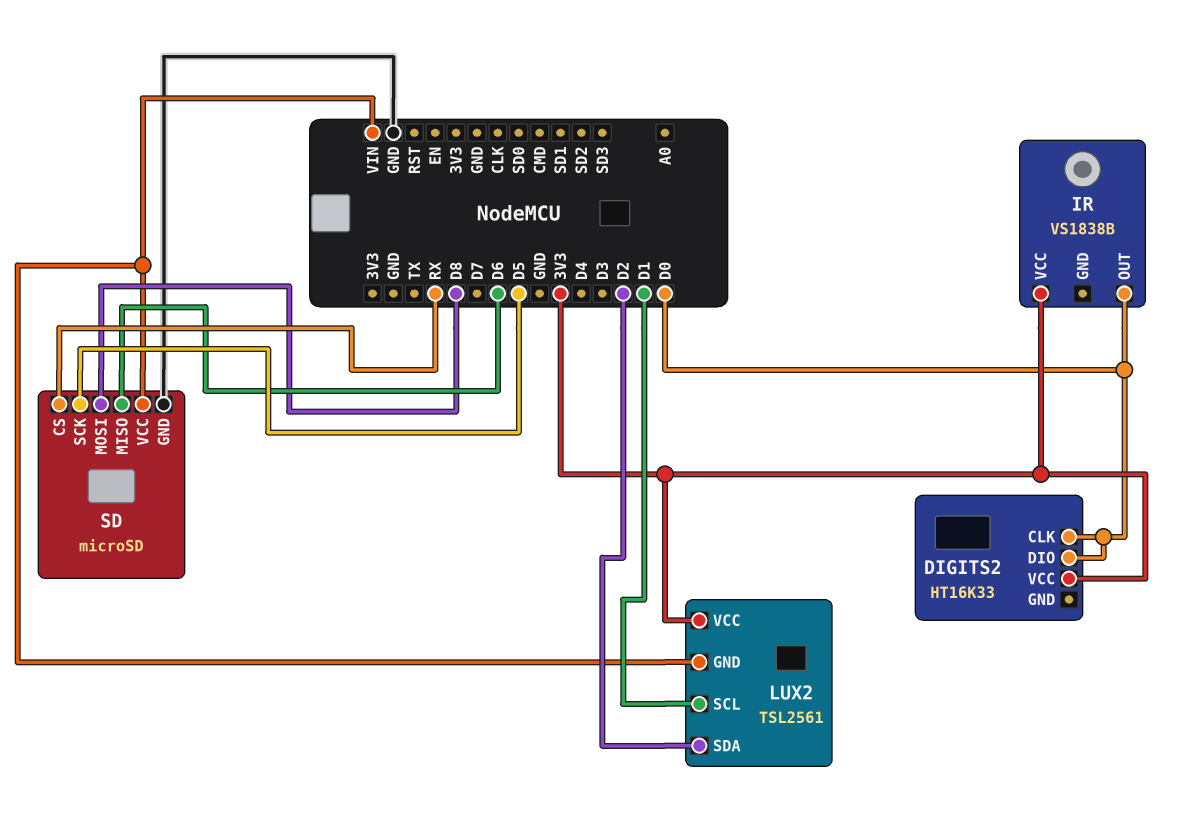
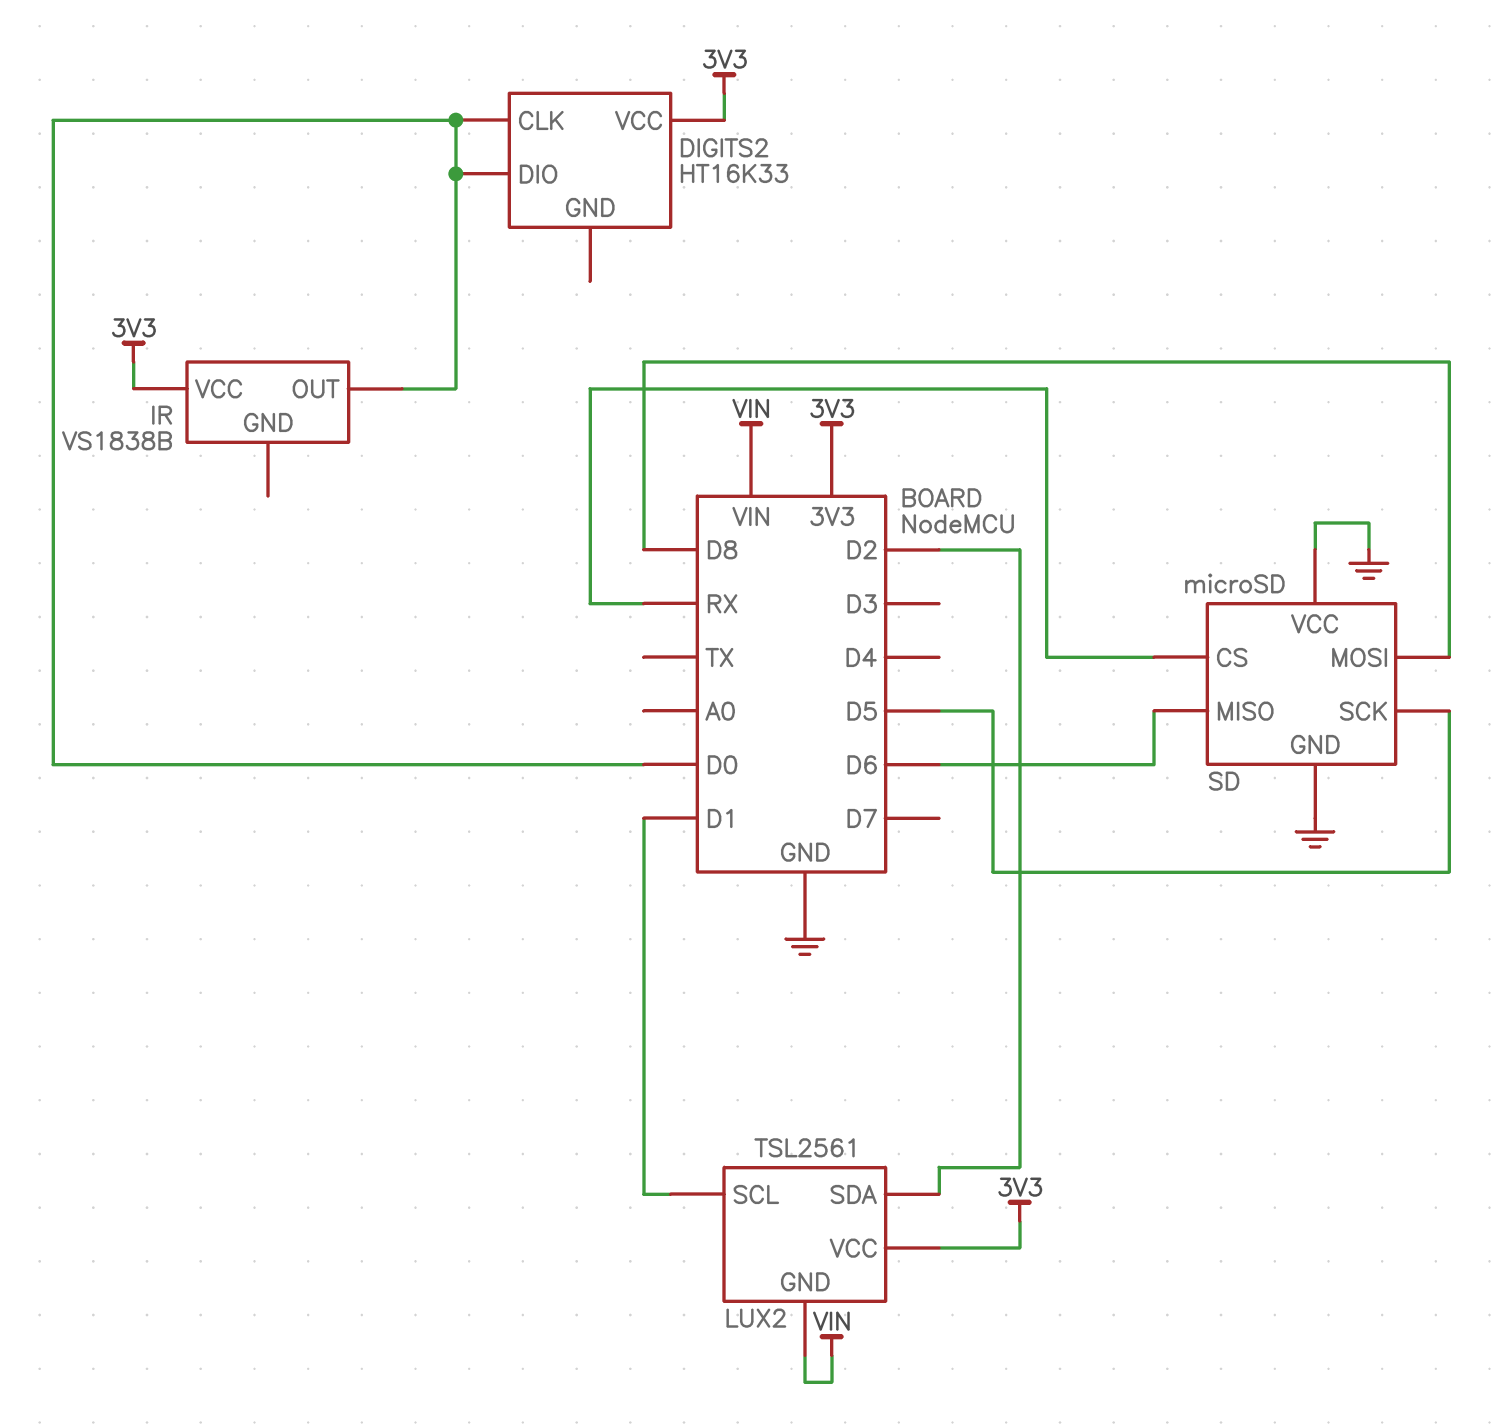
SD pin VCC: VIN -> GND

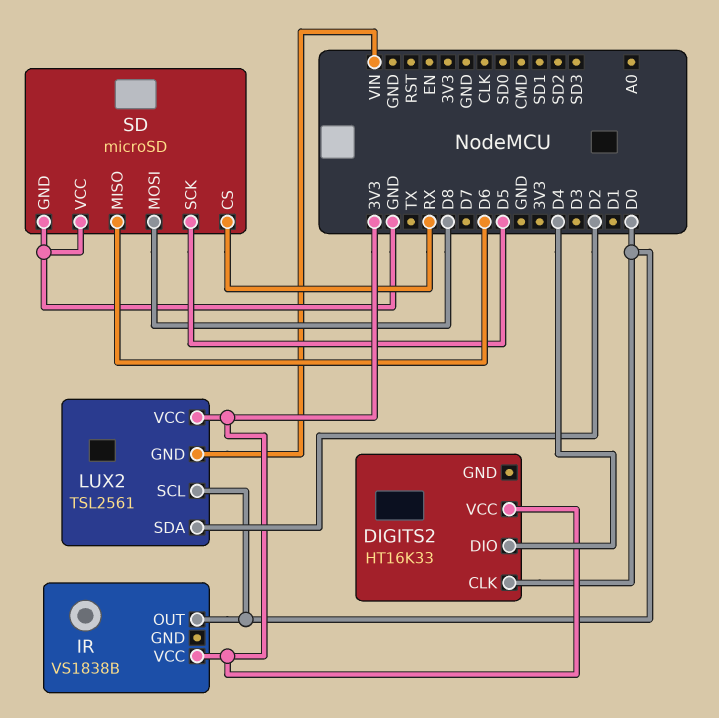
DIGITS2 pin DIO: D0 -> D4
LUX2 pin SCL: D1 -> D0

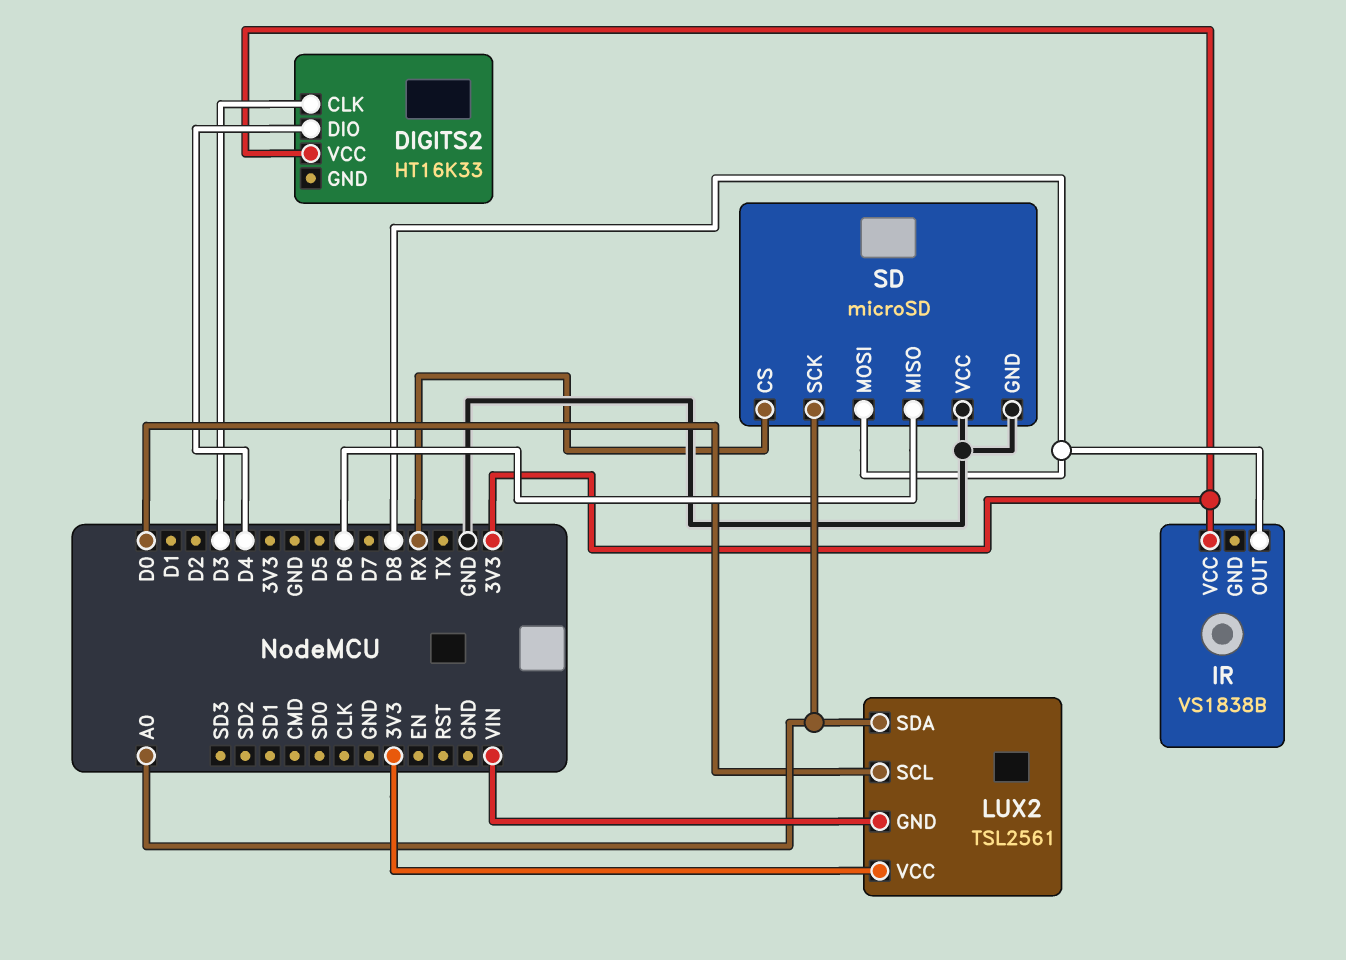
DIGITS2 pin CLK: D0 -> D3
IR pin OUT: D0 -> D8
LUX2 pin SDA: D2 -> A0
SD pin SCK: D5 -> A0

